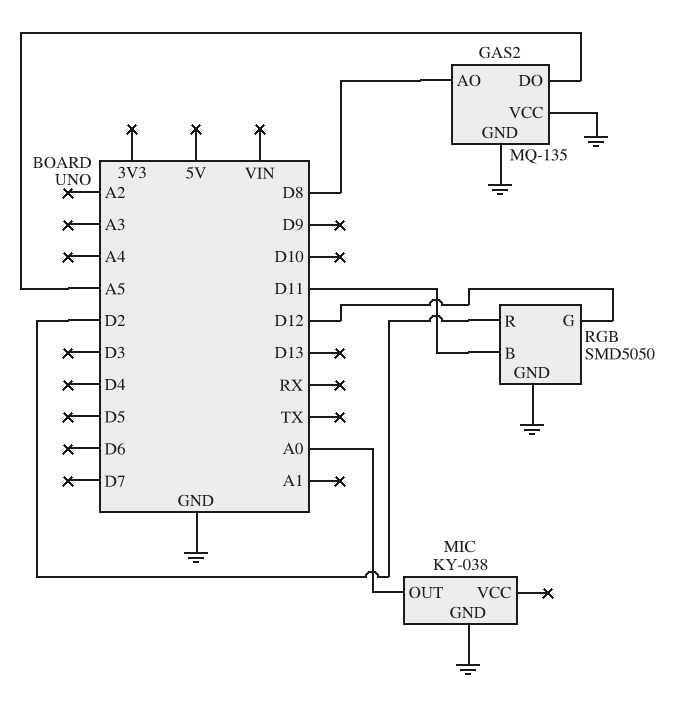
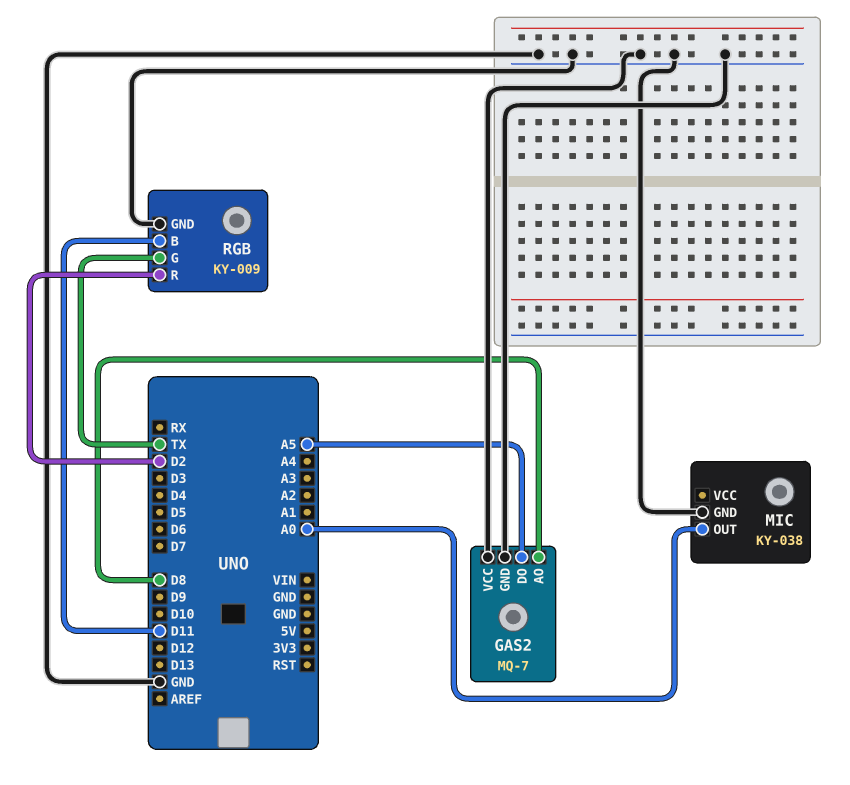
GAS2: MQ-135 -> MQ-7
RGB: SMD5050 -> KY-009
RGB pin G: D12 -> TX

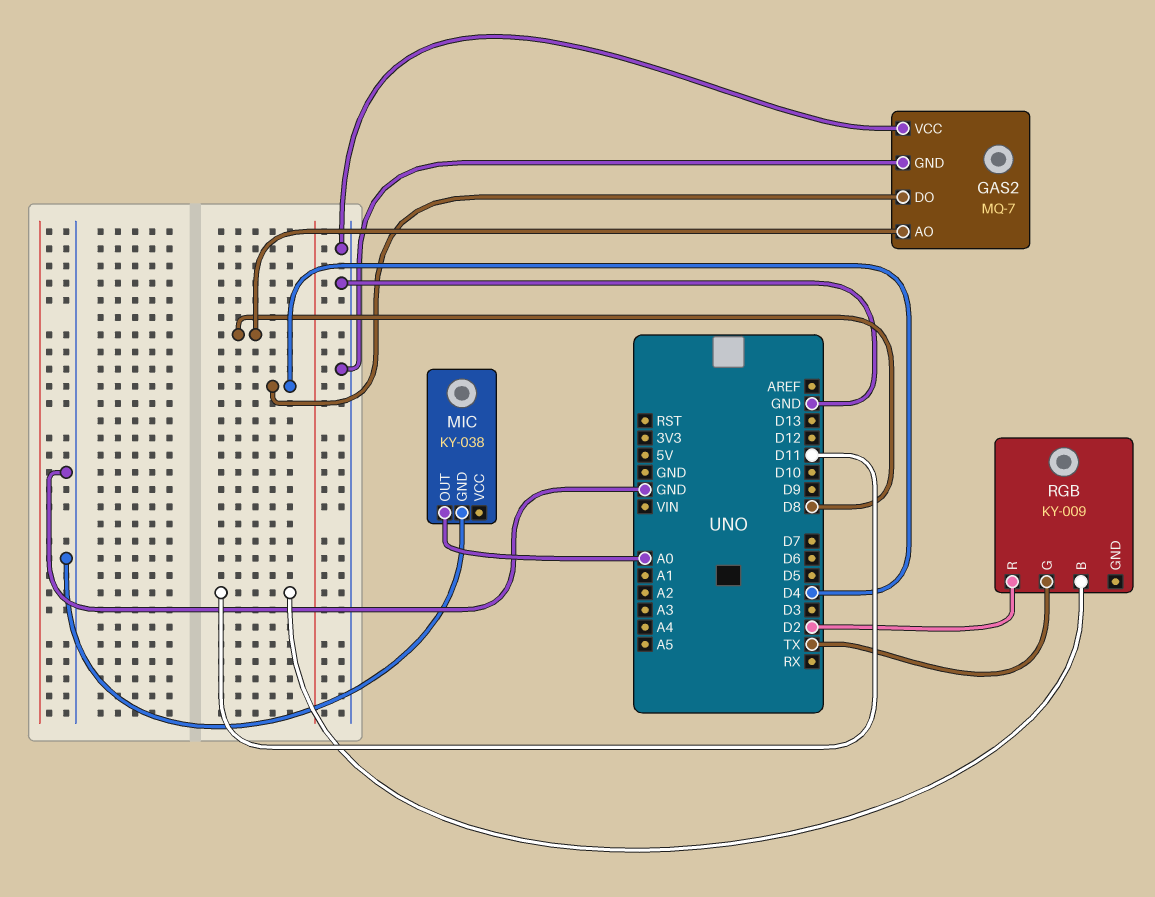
GAS2 pin DO: A5 -> D4
RGB pin GND: GND -> none

